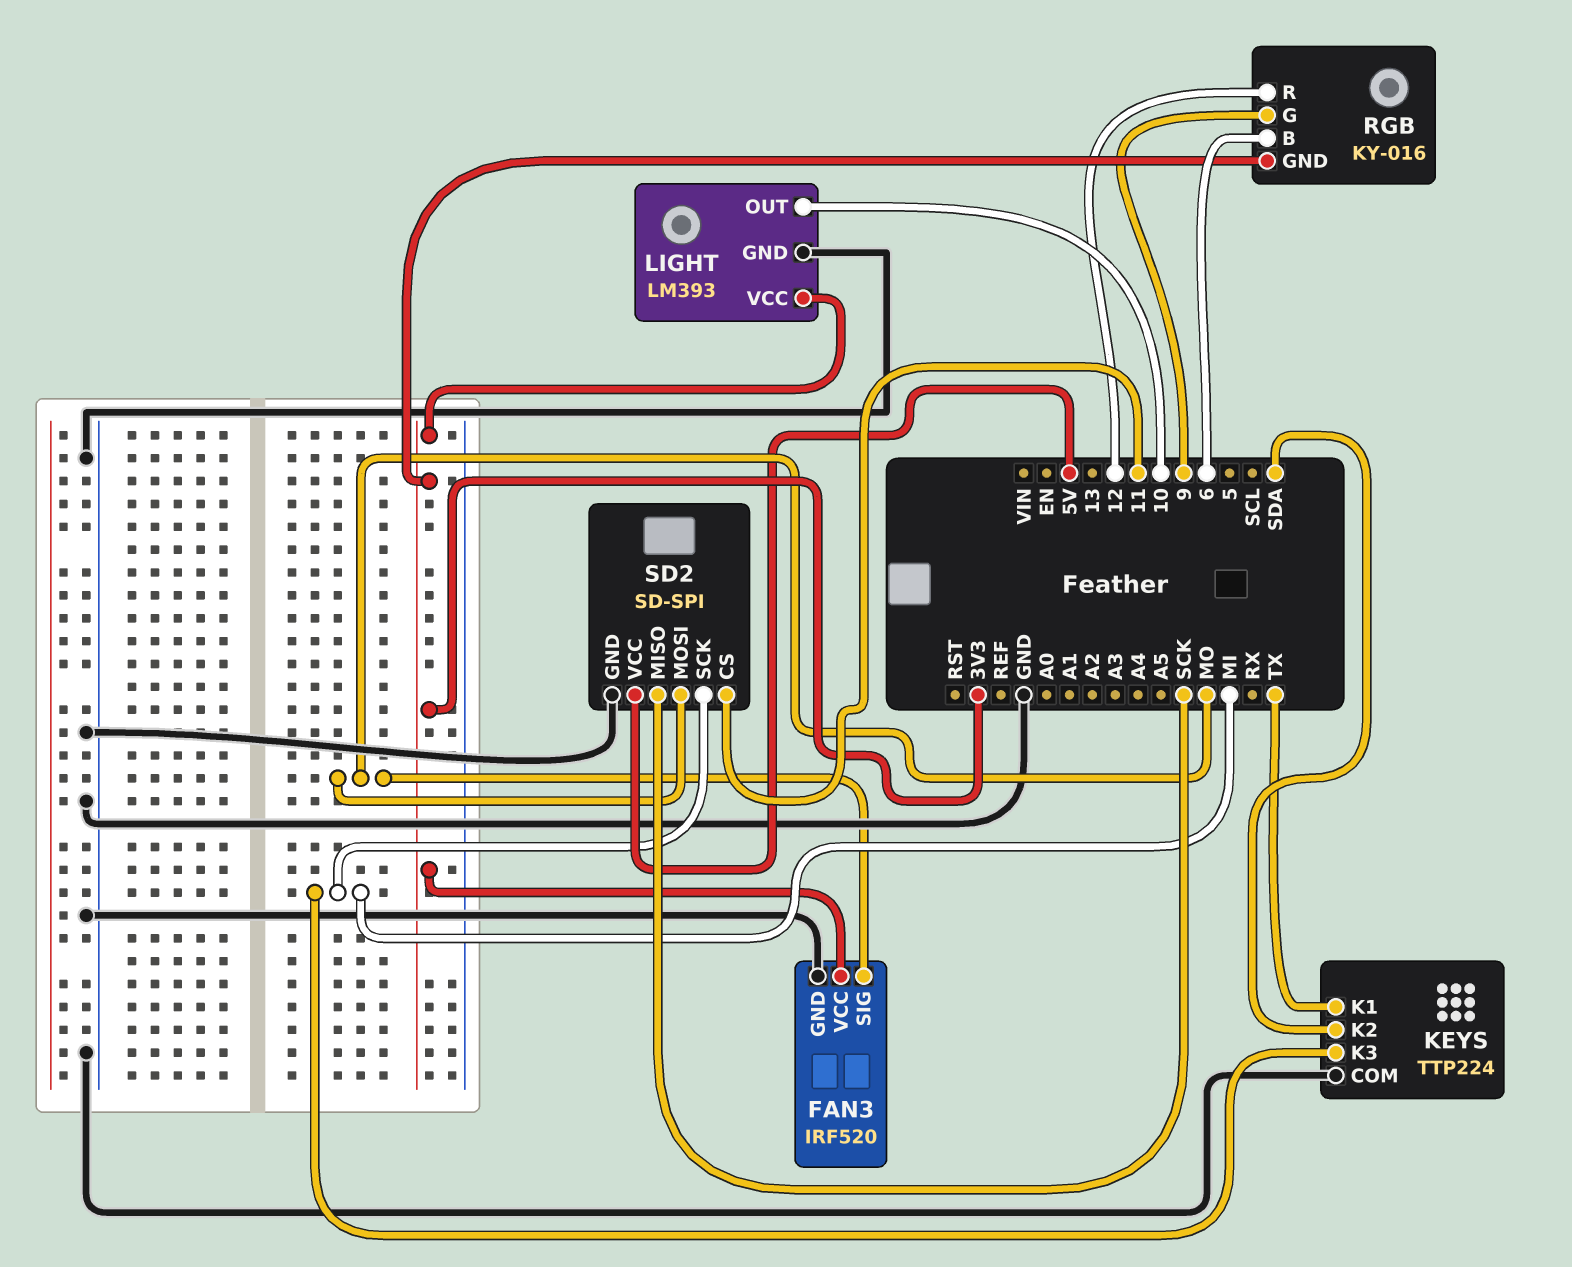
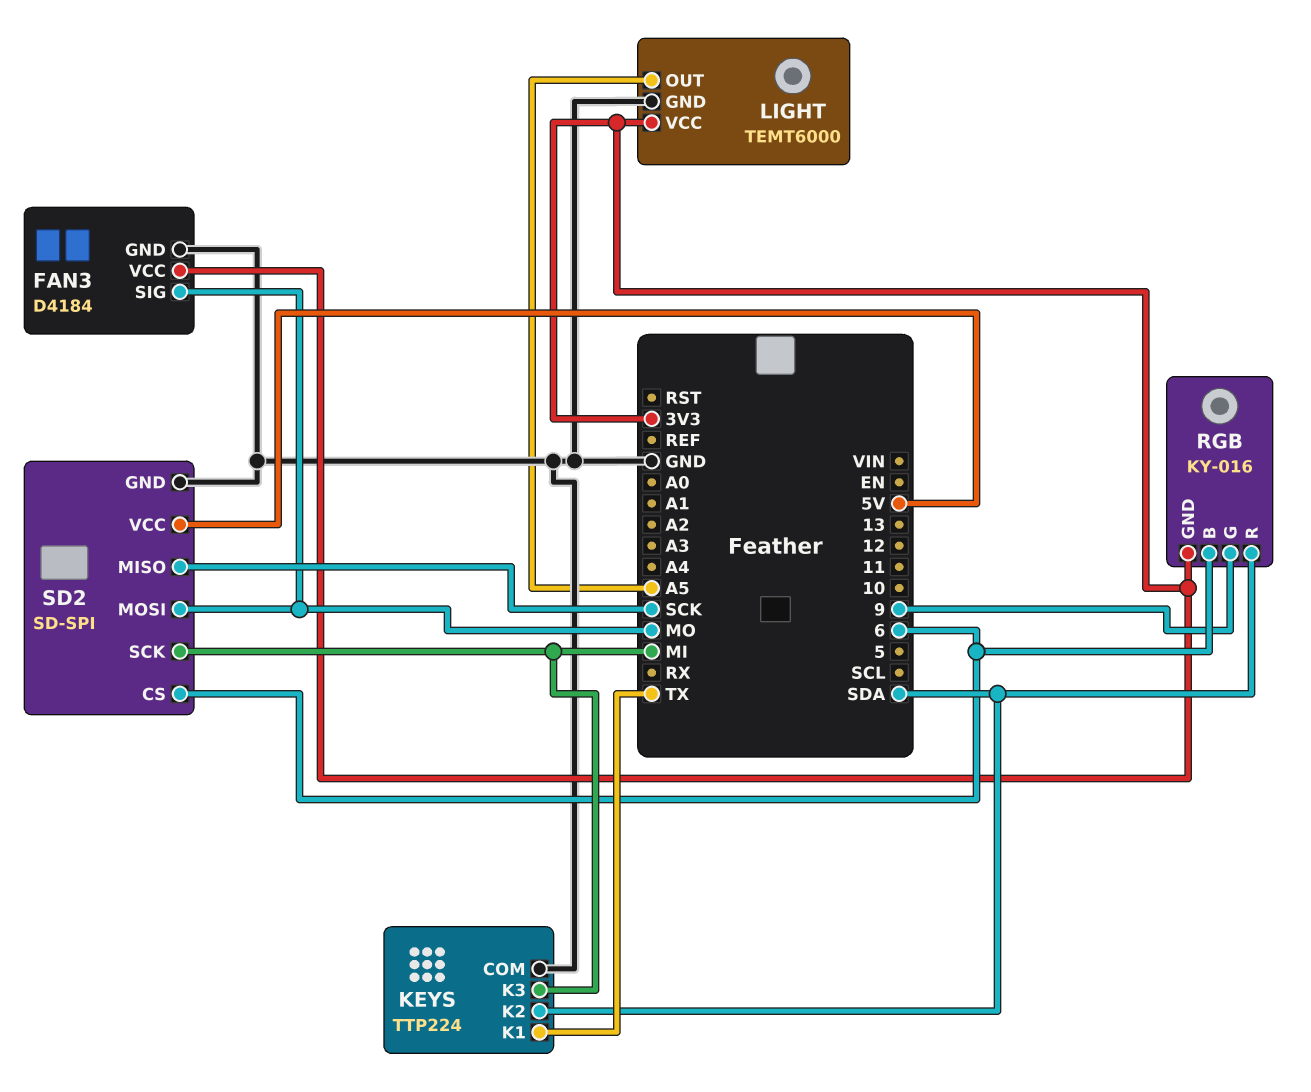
FAN3: IRF520 -> D4184
LIGHT: LM393 -> TEMT6000
LIGHT pin OUT: 10 -> A5
RGB pin R: 12 -> SDA
SD2 pin CS: 11 -> 6

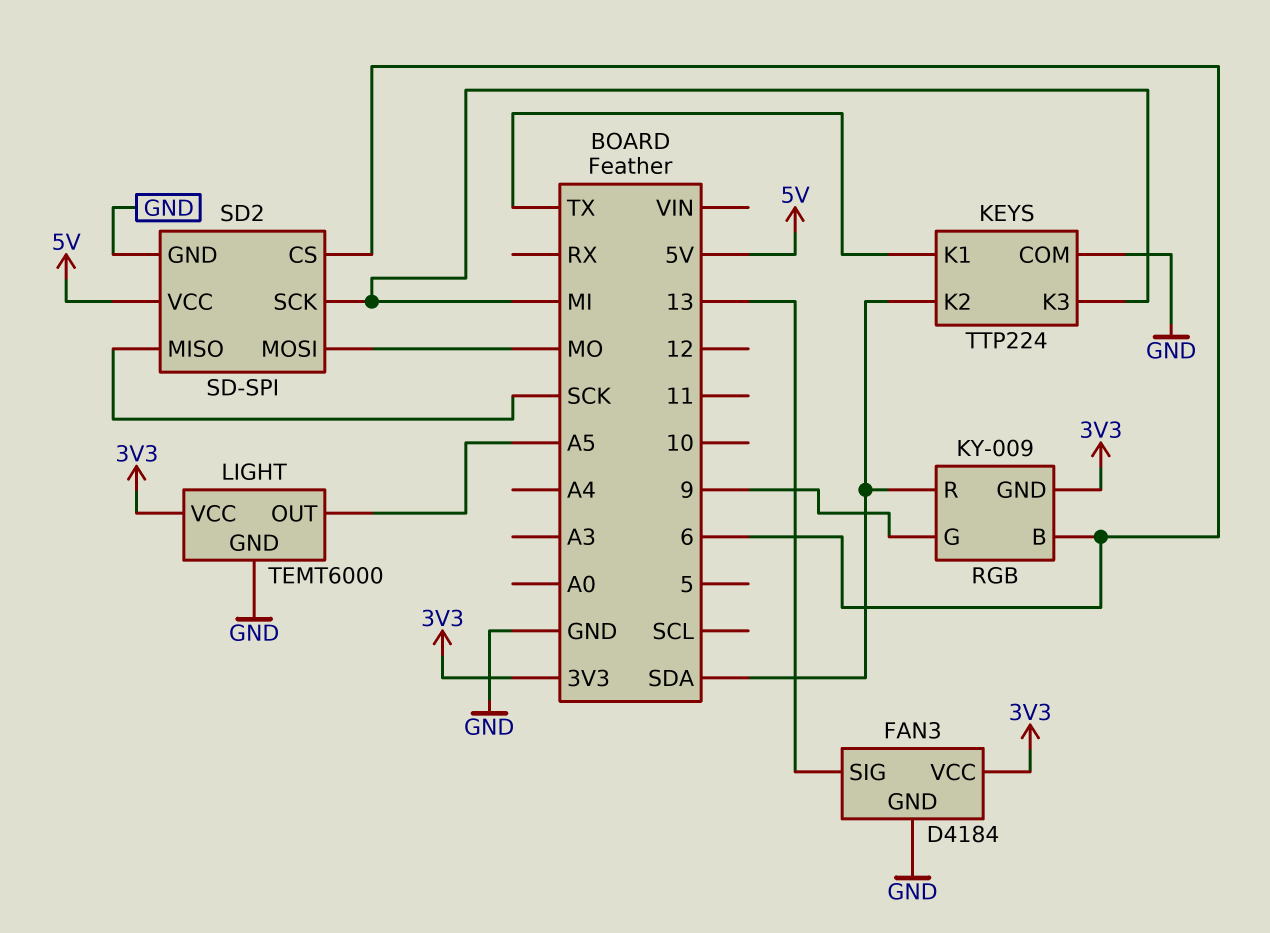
FAN3 pin SIG: MO -> 13
RGB: KY-016 -> KY-009

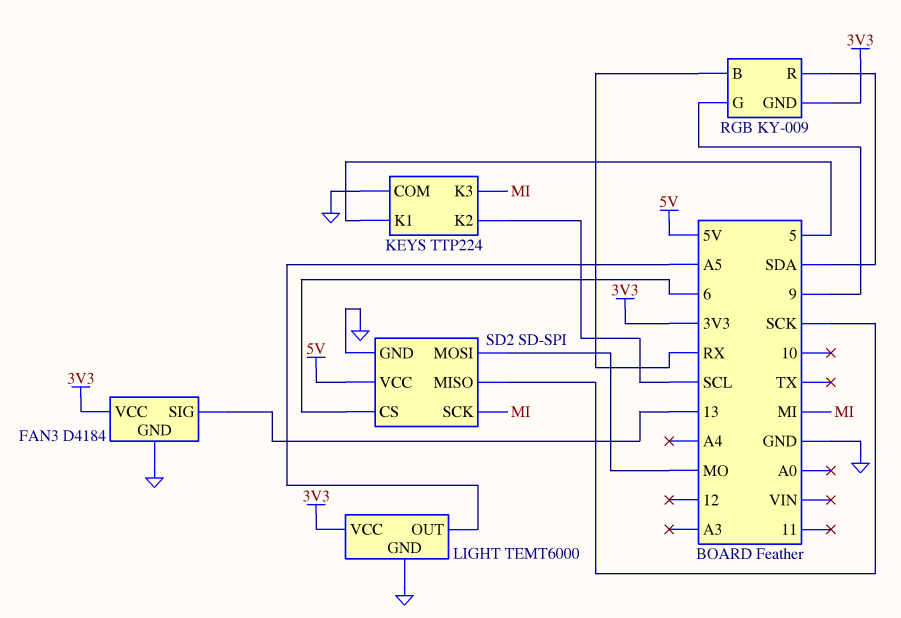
KEYS pin K1: TX -> 5
KEYS pin K2: SDA -> SCL
RGB pin B: 6 -> RX

